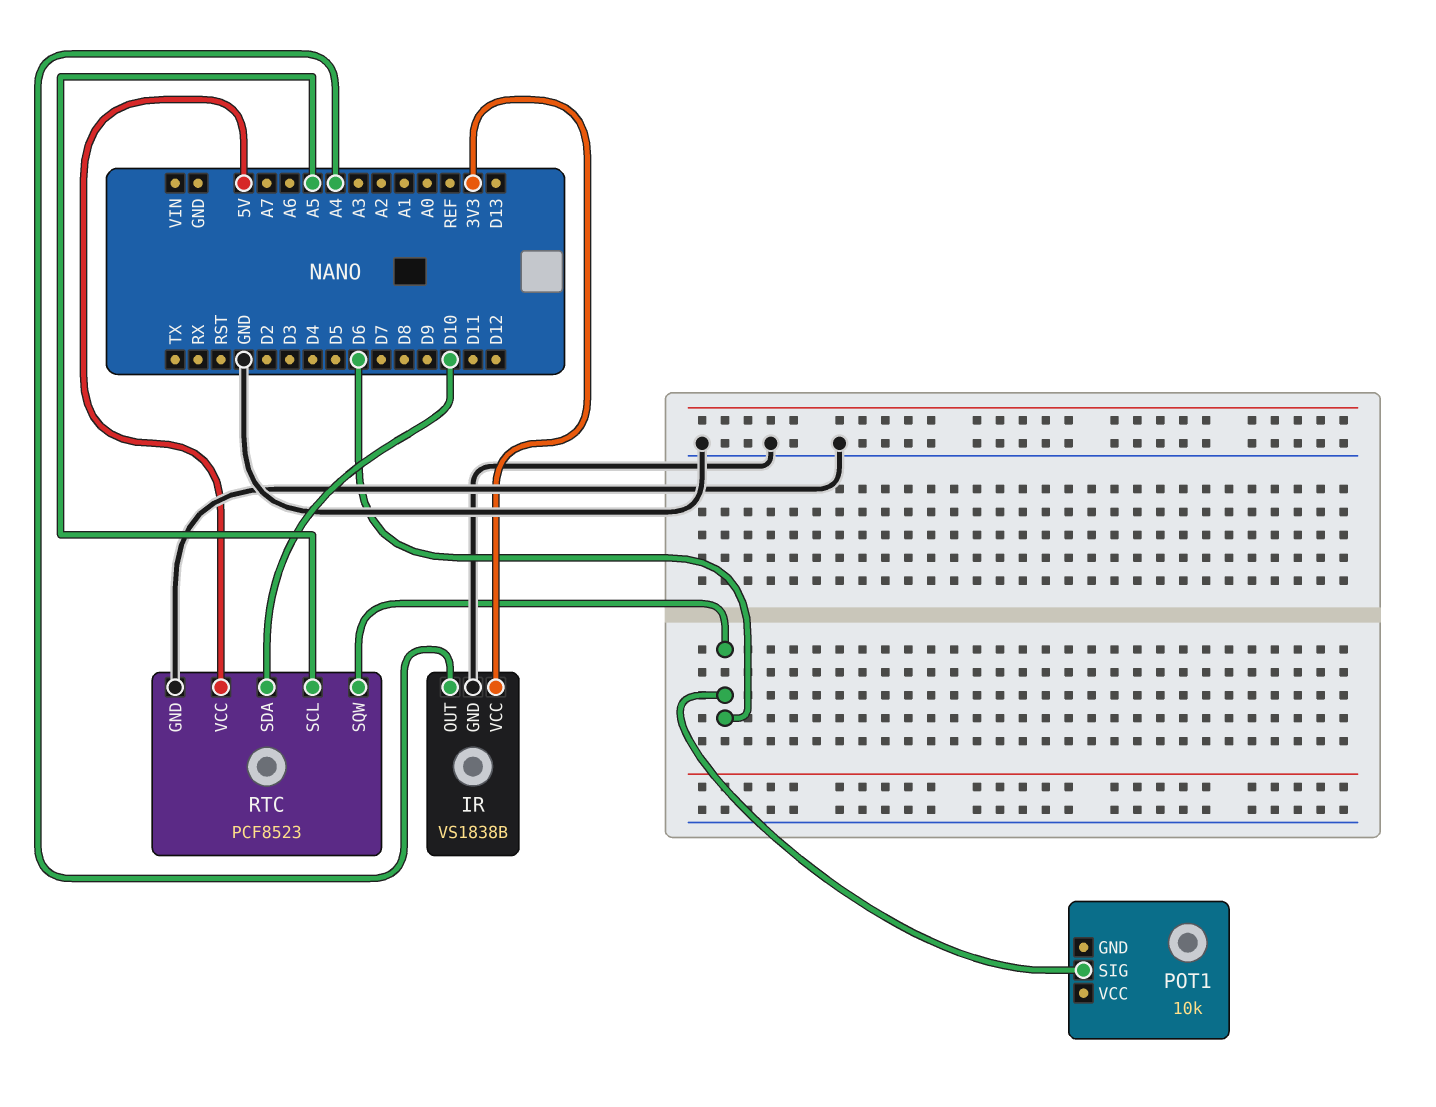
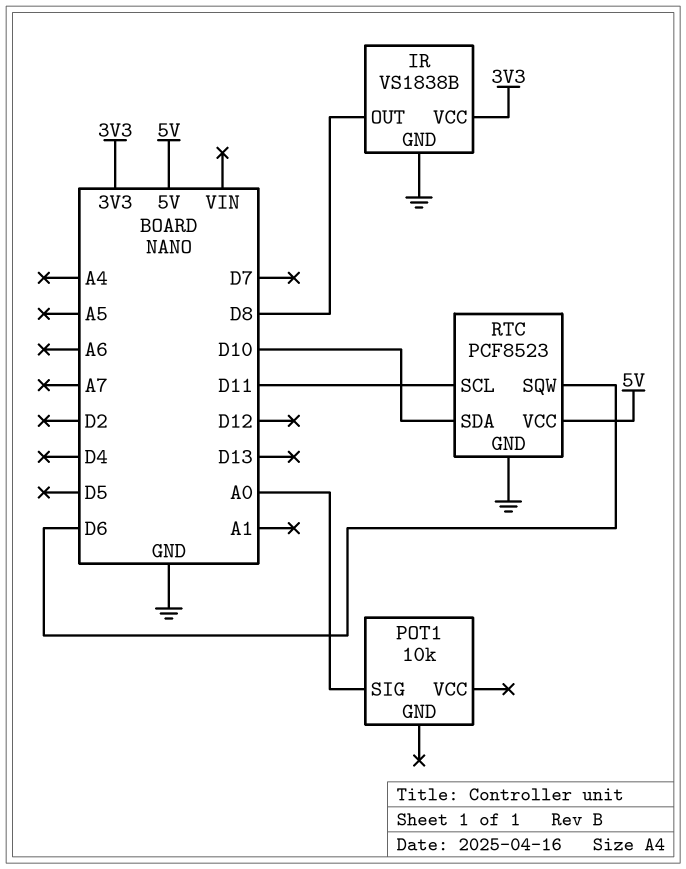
IR pin OUT: A4 -> D8
POT1 pin SIG: D6 -> A0
RTC pin SCL: A5 -> D11

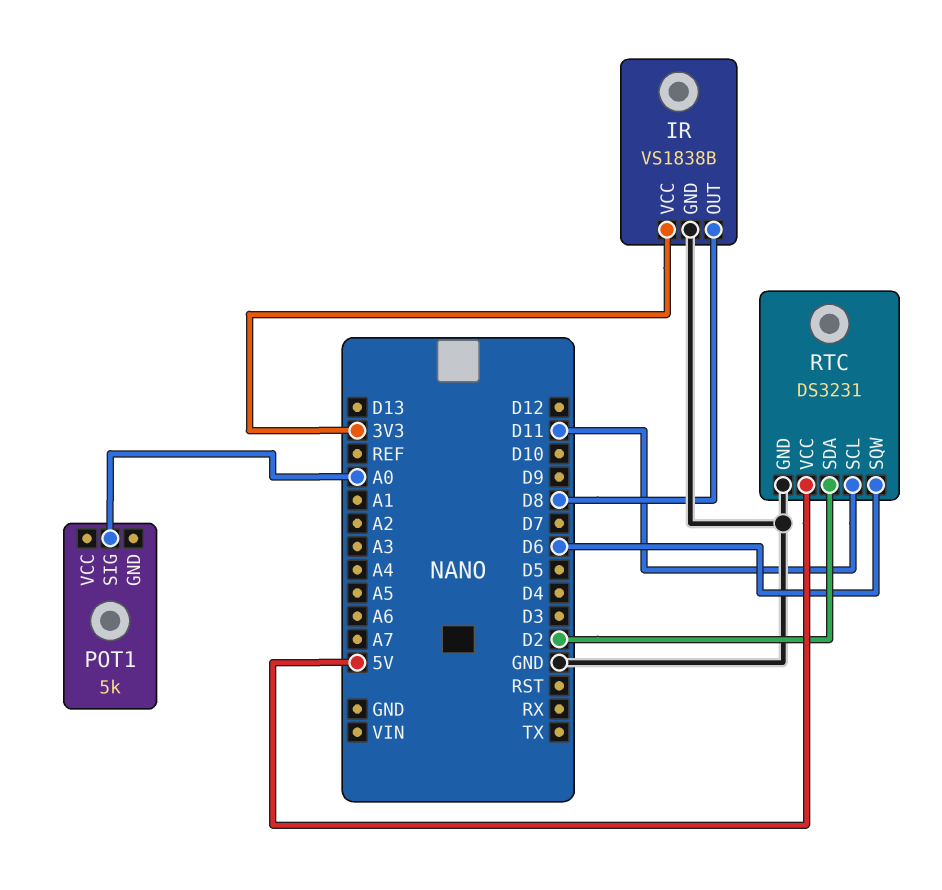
POT1: 10k -> 5k
RTC: PCF8523 -> DS3231
RTC pin SDA: D10 -> D2

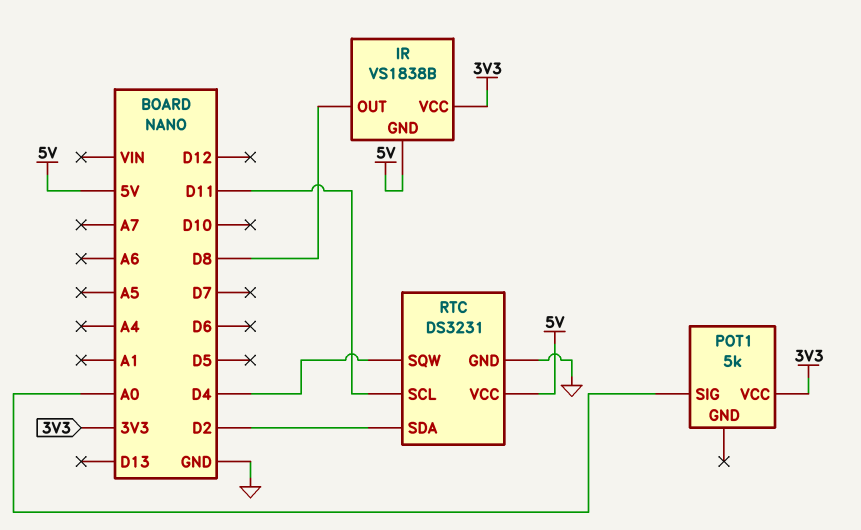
IR pin GND: GND -> 5V
POT1 pin VCC: none -> 3V3
RTC pin SQW: D6 -> D4

